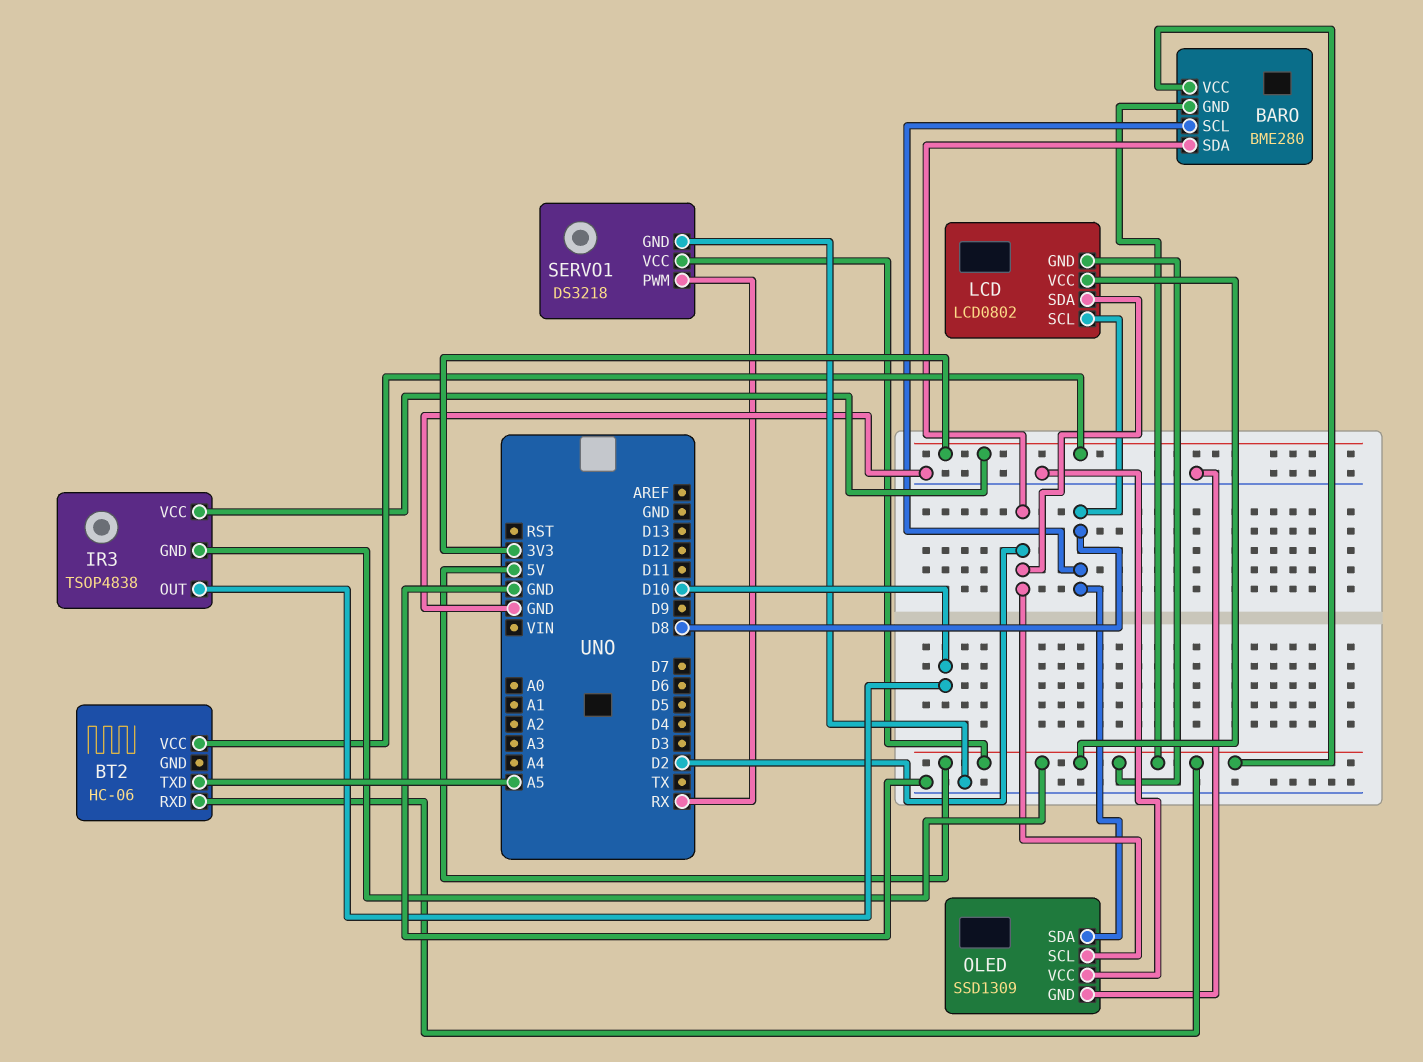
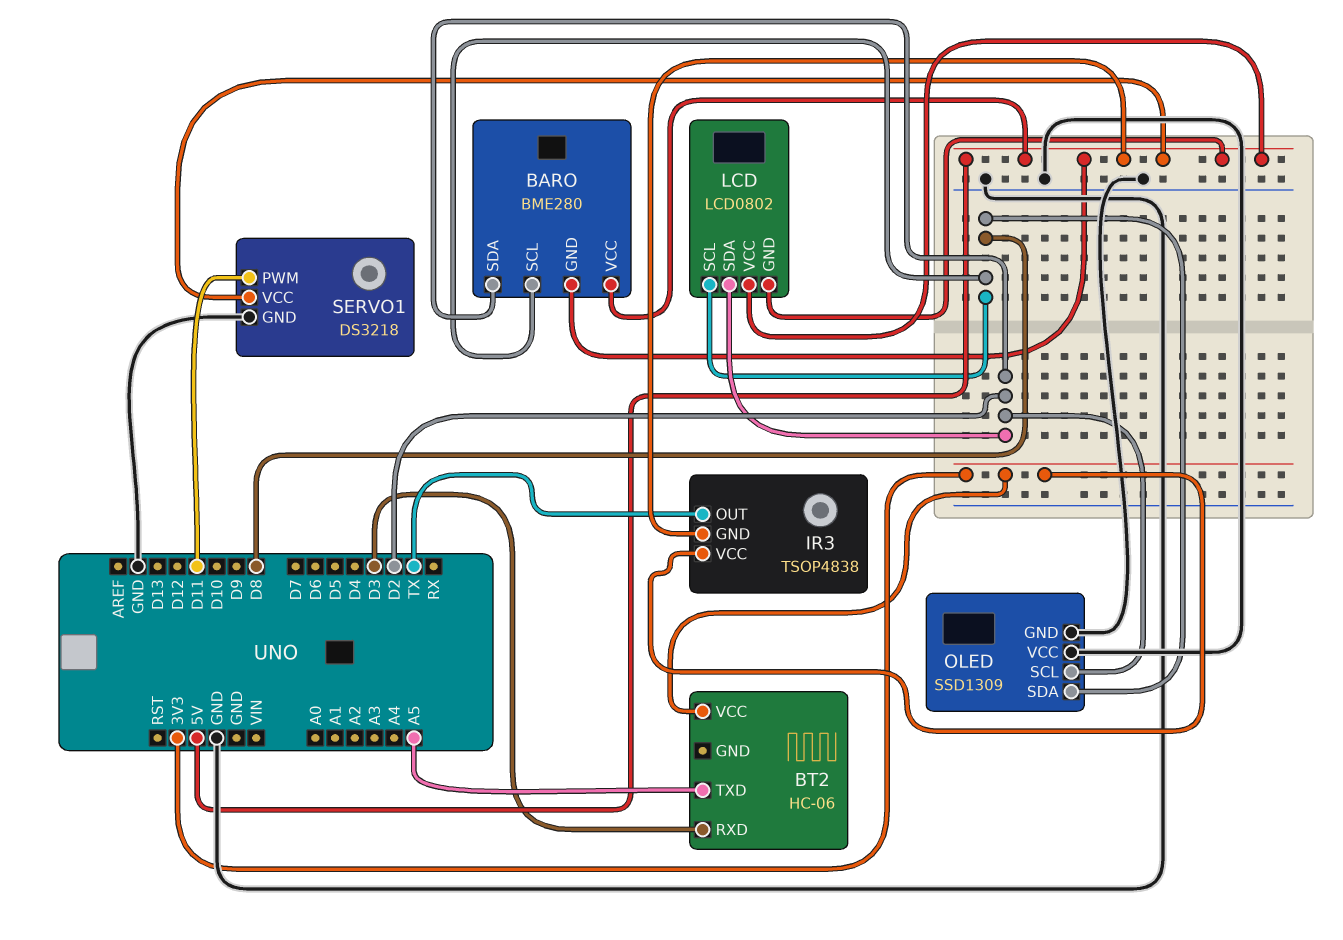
BT2 pin RXD: 5V -> D3
IR3 pin OUT: D10 -> TX
SERVO1 pin PWM: RX -> D11

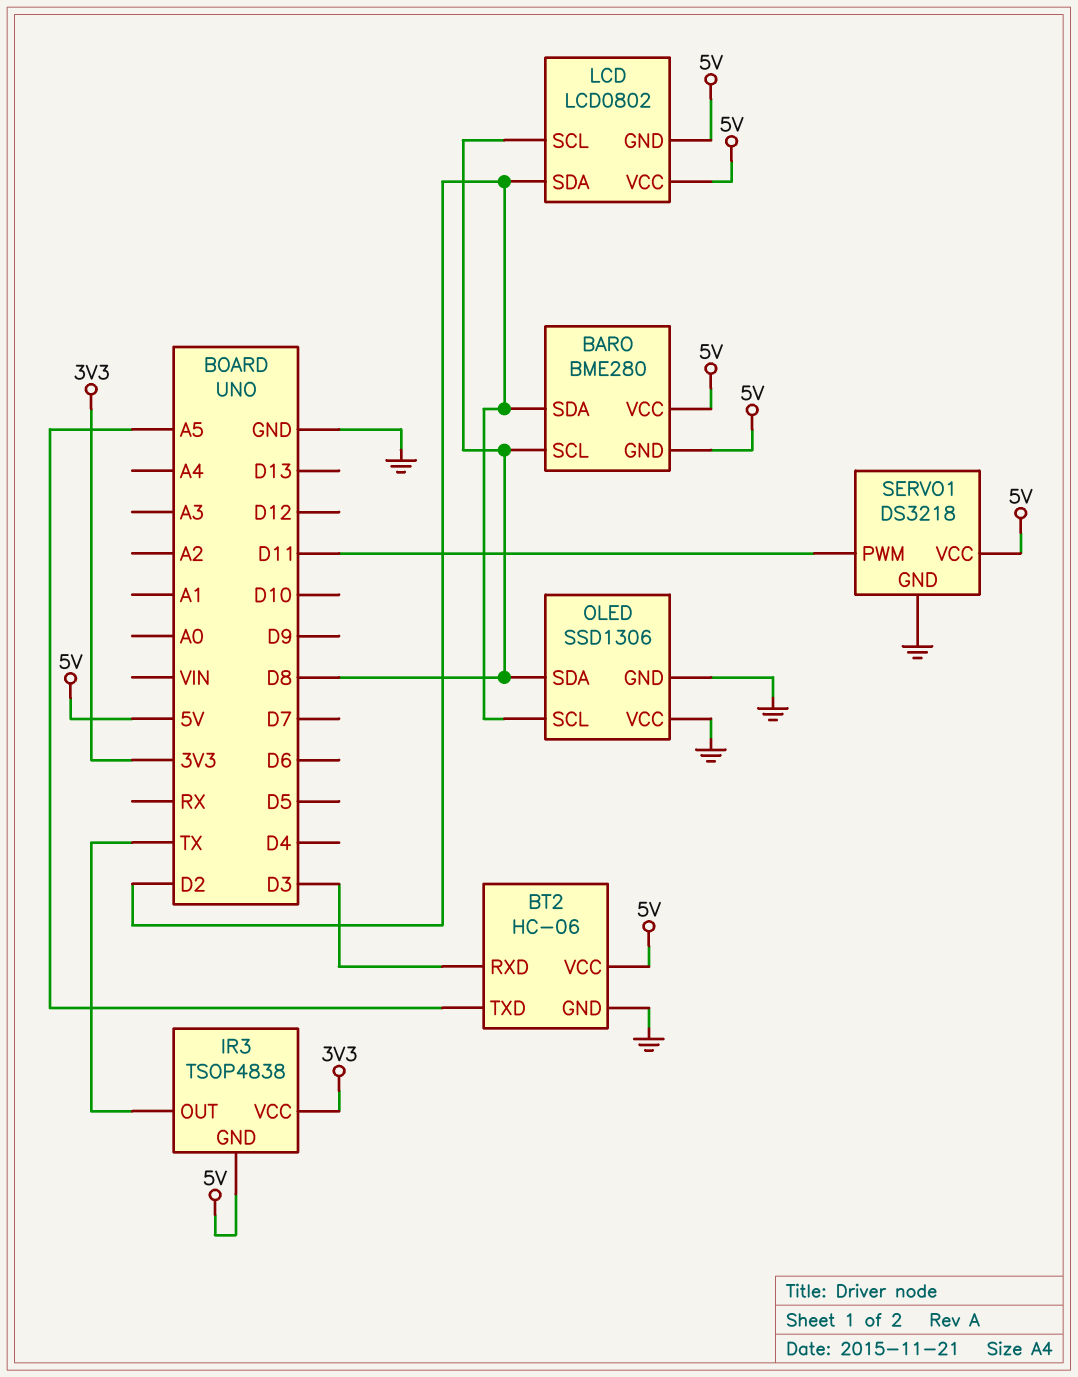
BT2 pin GND: none -> GND
BT2 pin VCC: 3V3 -> 5V
OLED: SSD1309 -> SSD1306

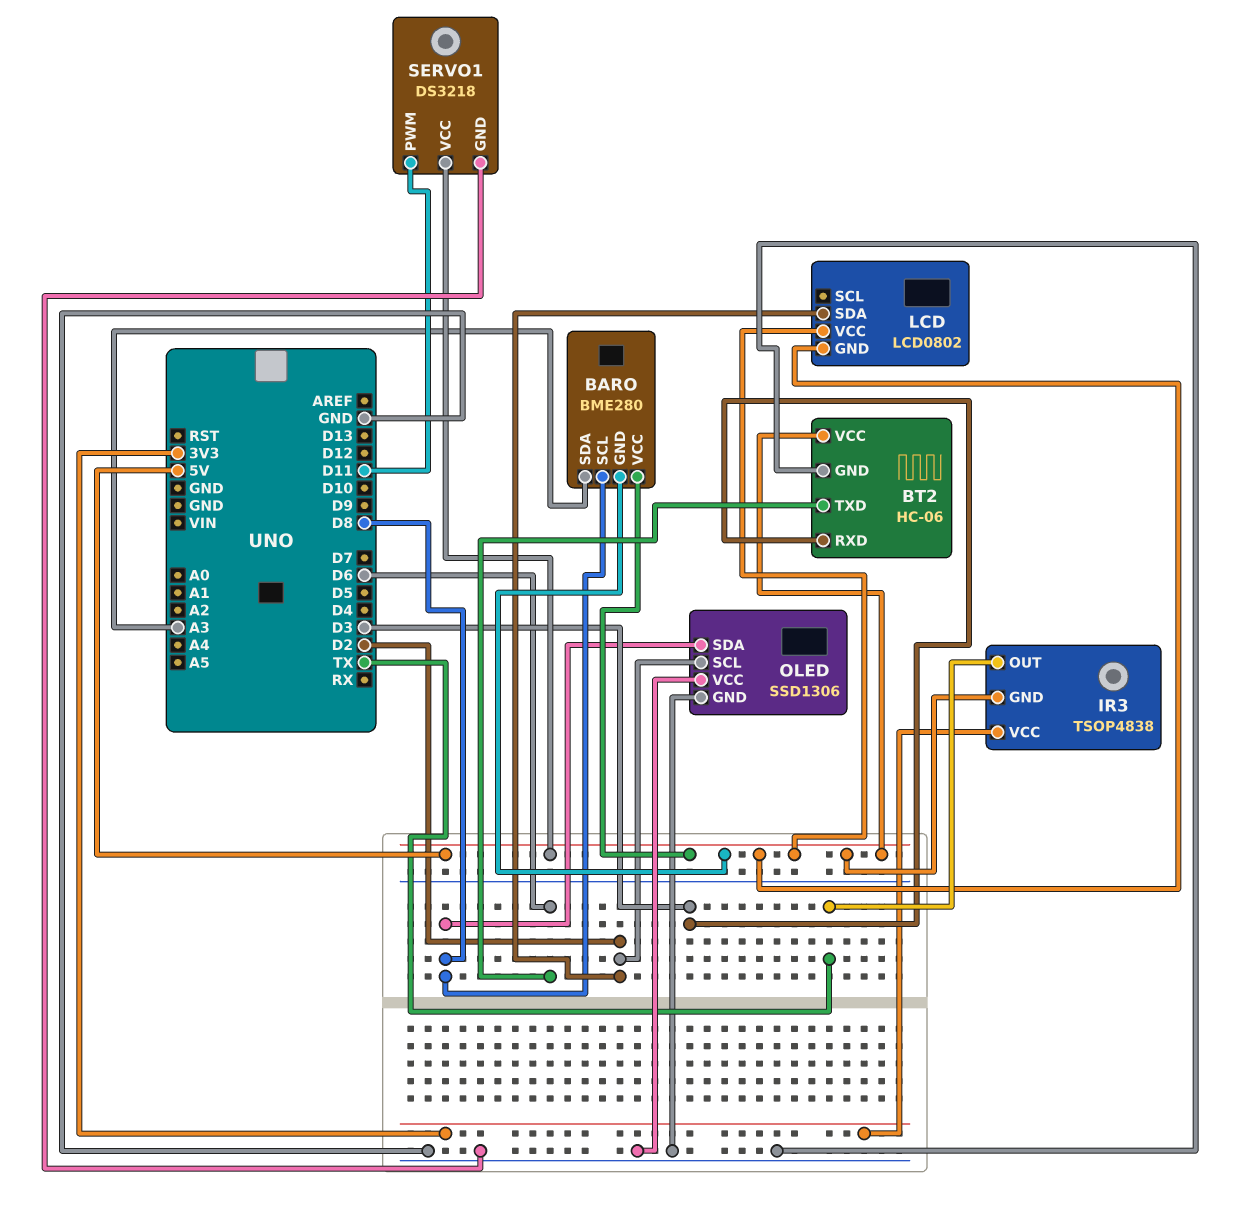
BARO pin SDA: D2 -> A3
BT2 pin TXD: A5 -> D6
LCD pin SCL: D8 -> none

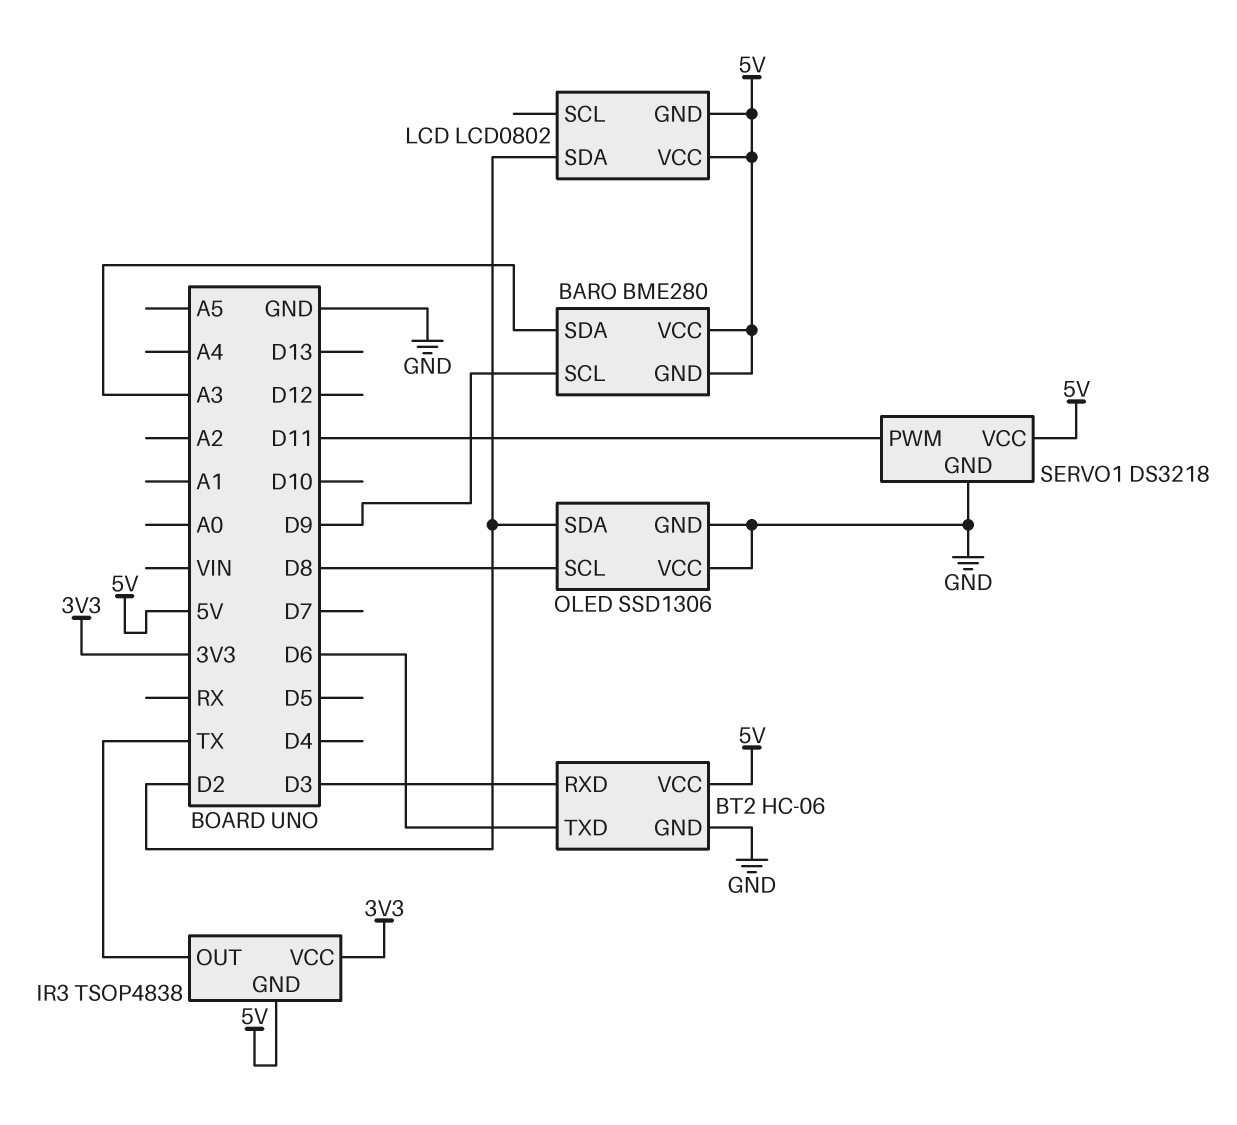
BARO pin SCL: D8 -> D9
OLED pin SCL: D2 -> D8
OLED pin SDA: D8 -> D2

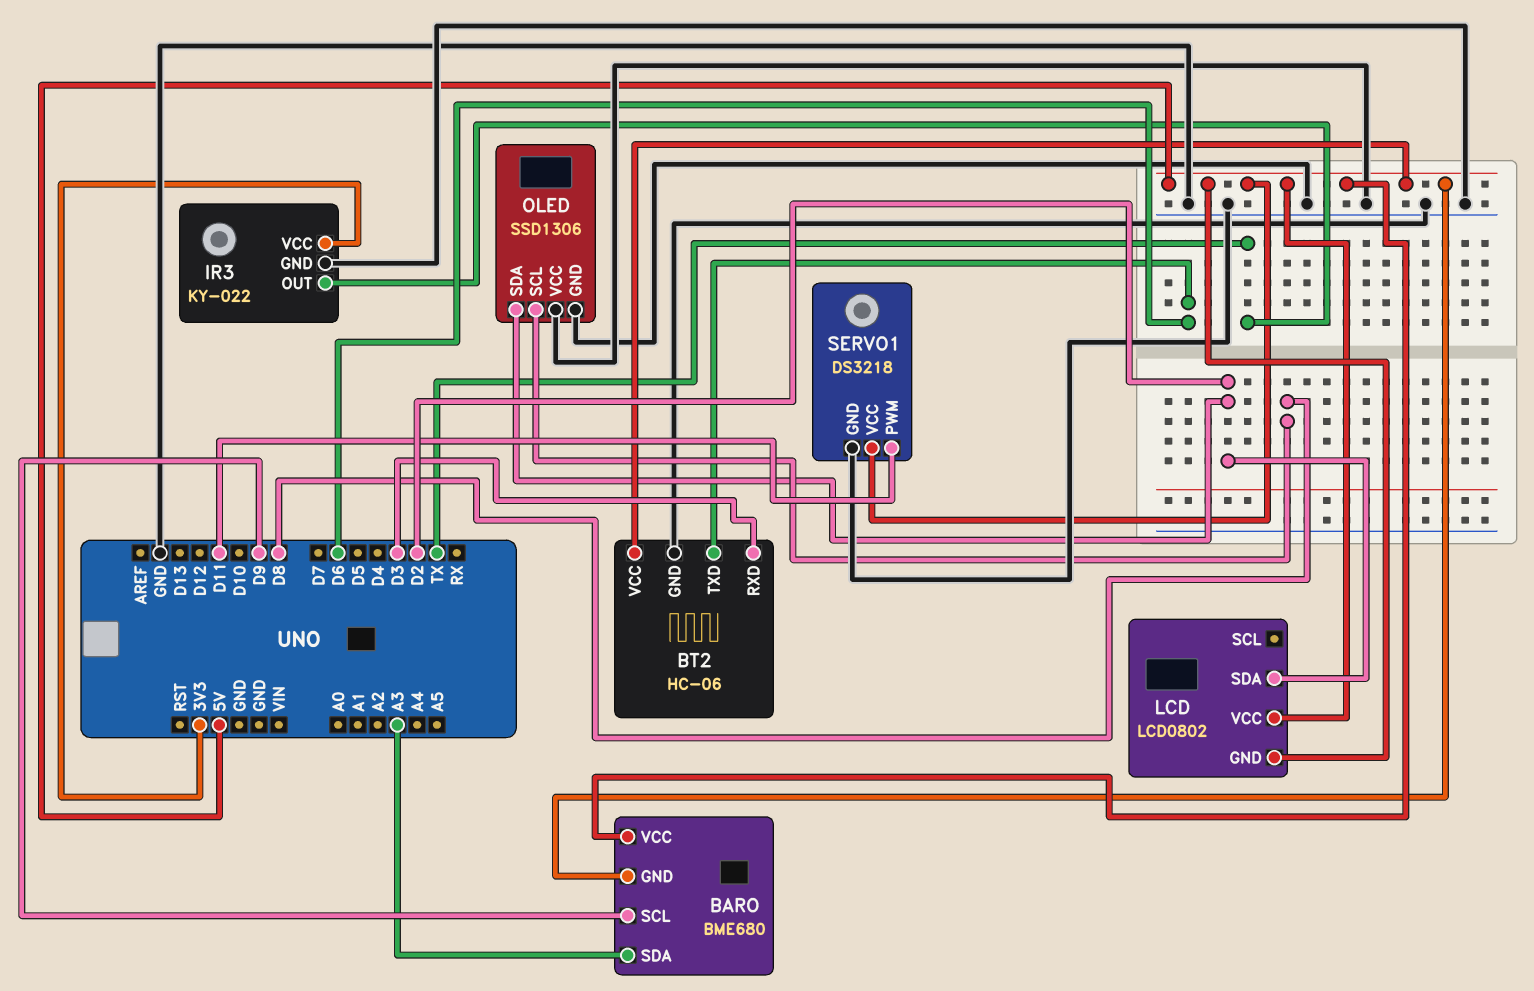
BARO: BME280 -> BME680
IR3: TSOP4838 -> KY-022
IR3 pin GND: 5V -> GND

